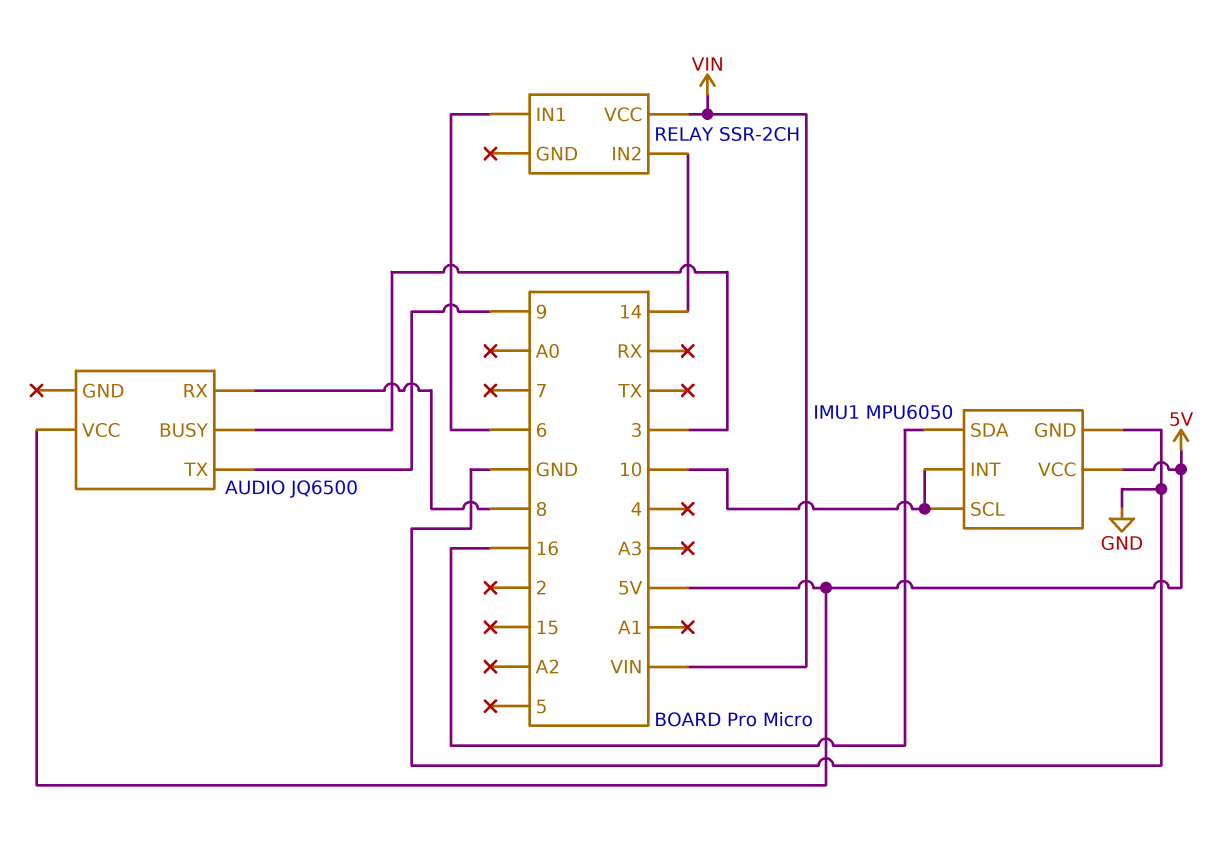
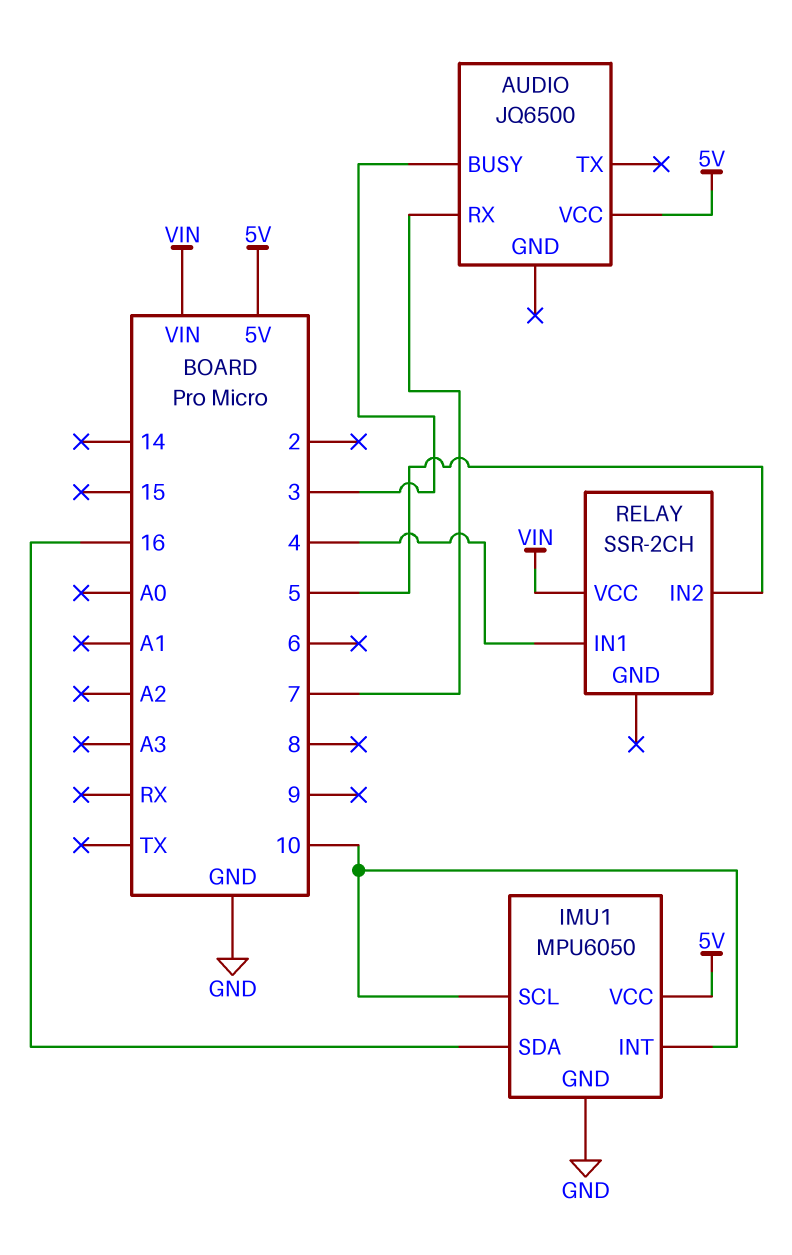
AUDIO pin RX: 8 -> 7
AUDIO pin TX: 9 -> none
RELAY pin IN1: 6 -> 4
RELAY pin IN2: 14 -> 5

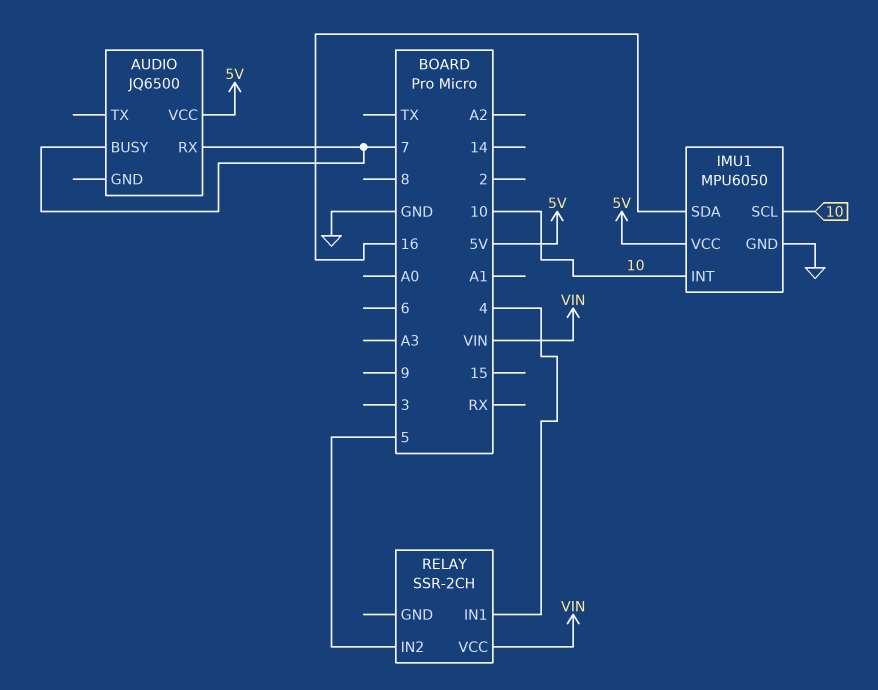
AUDIO pin BUSY: 3 -> 7

